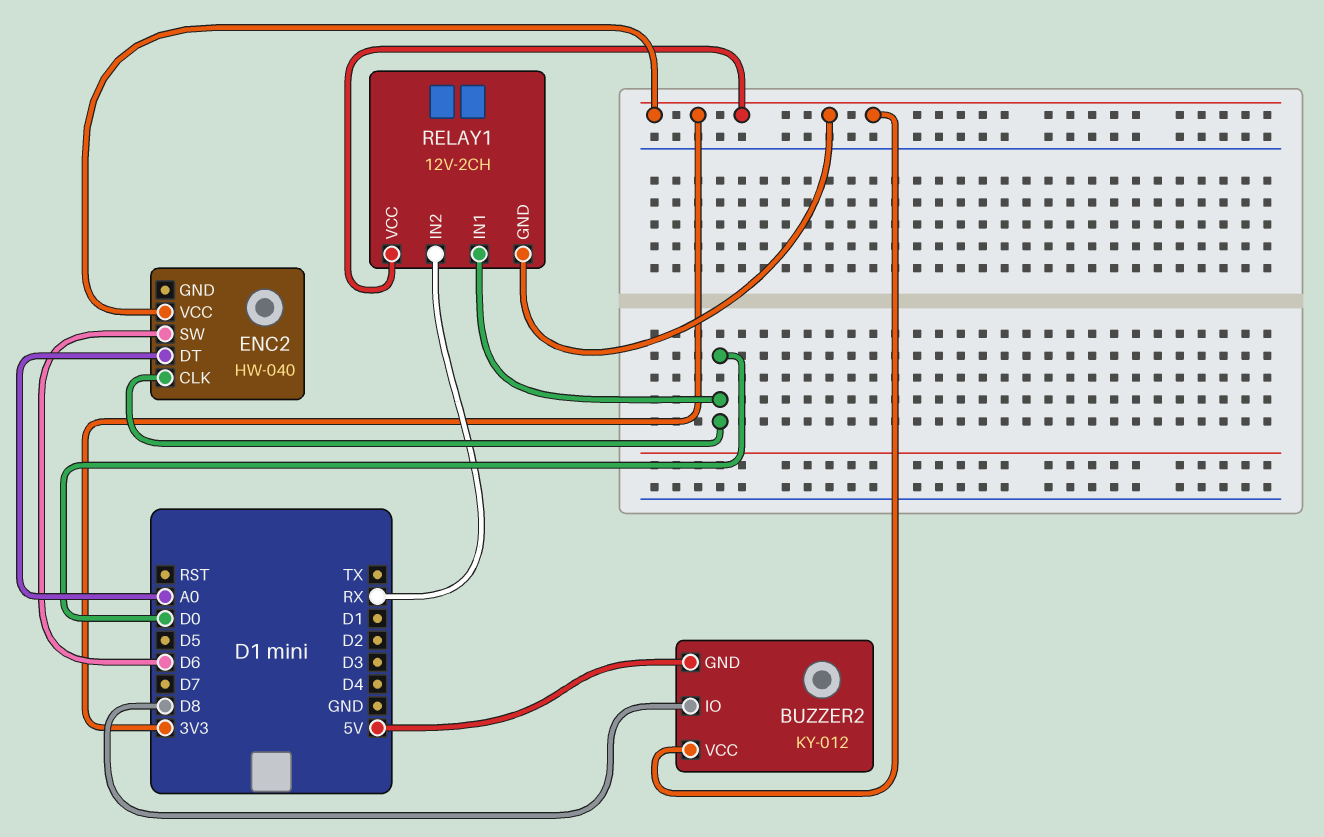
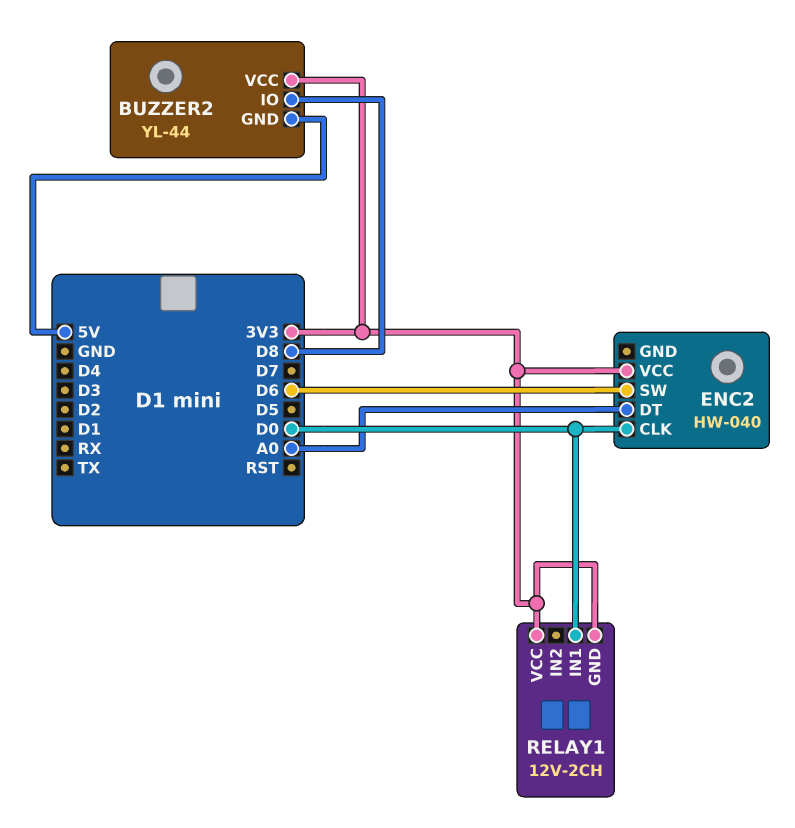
BUZZER2: KY-012 -> YL-44
RELAY1 pin IN2: RX -> none

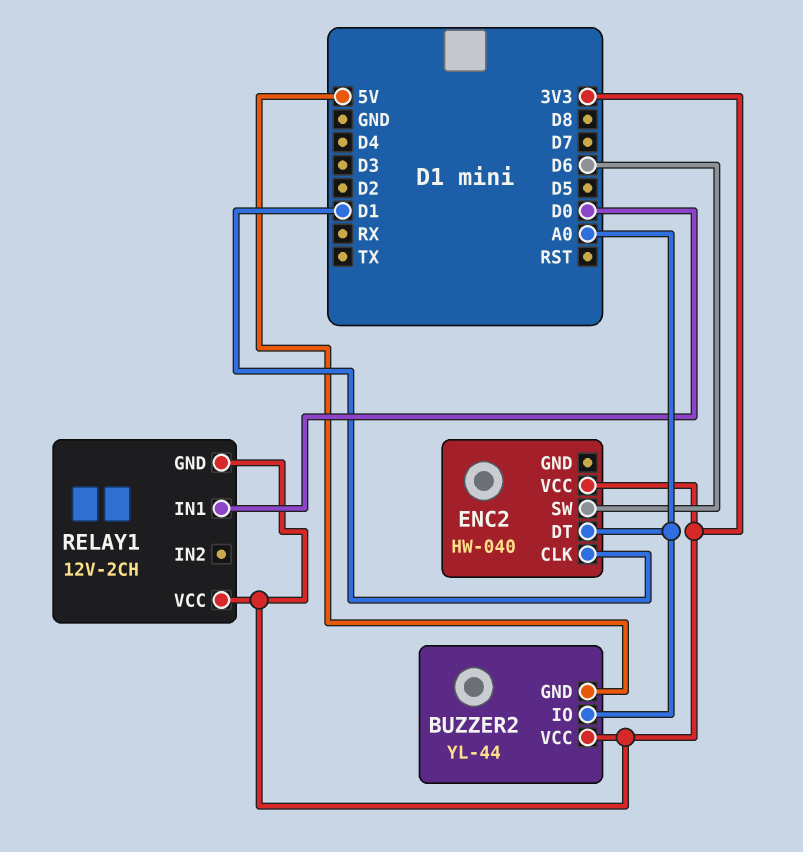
BUZZER2 pin IO: D8 -> A0
ENC2 pin CLK: D0 -> D1

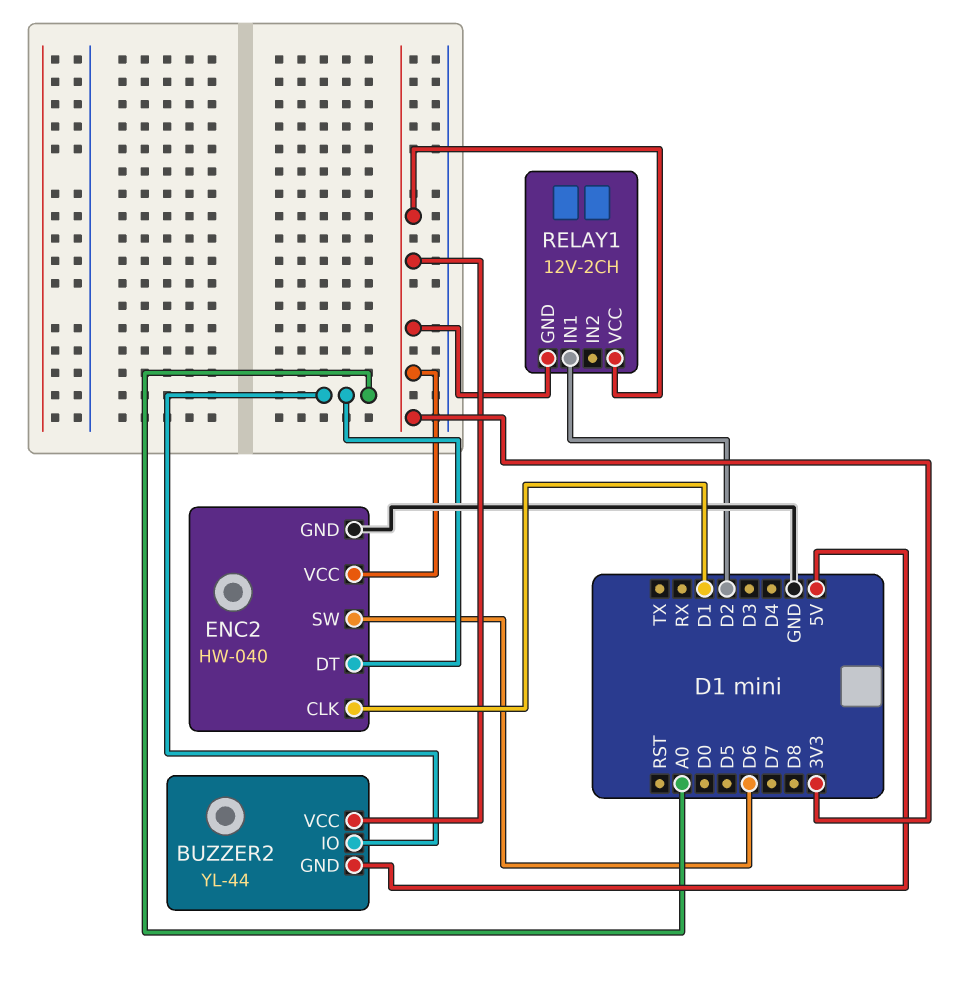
ENC2 pin GND: none -> GND
RELAY1 pin IN1: D0 -> D2

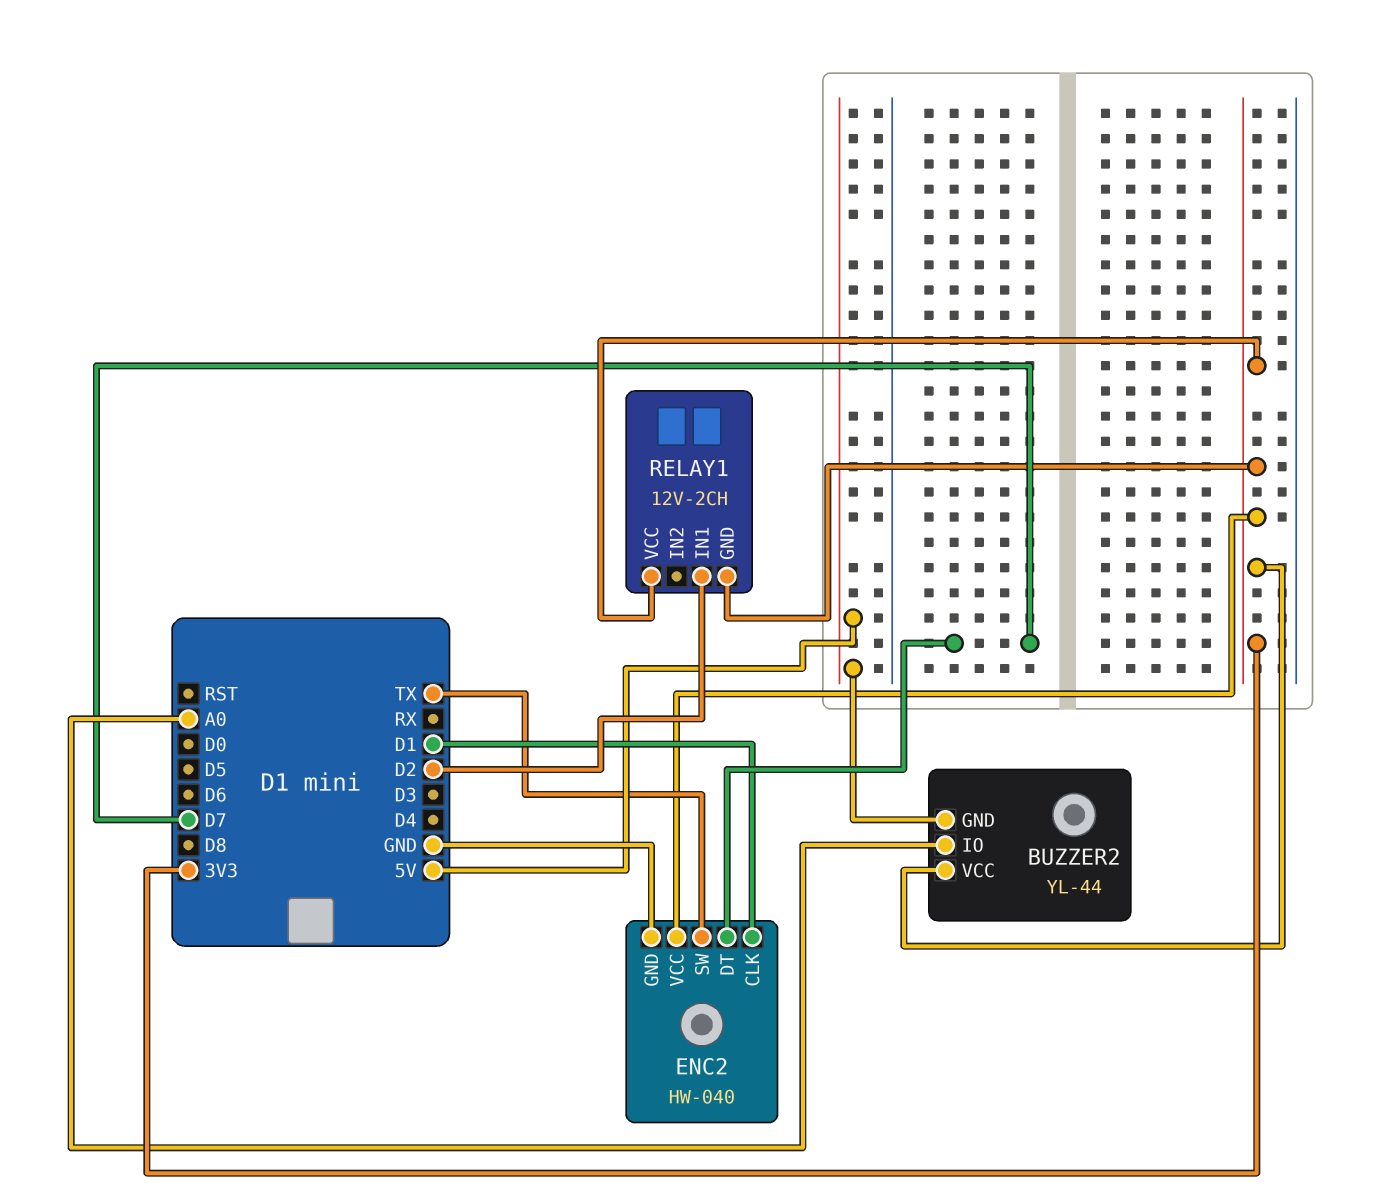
ENC2 pin DT: A0 -> D7
ENC2 pin SW: D6 -> TX

